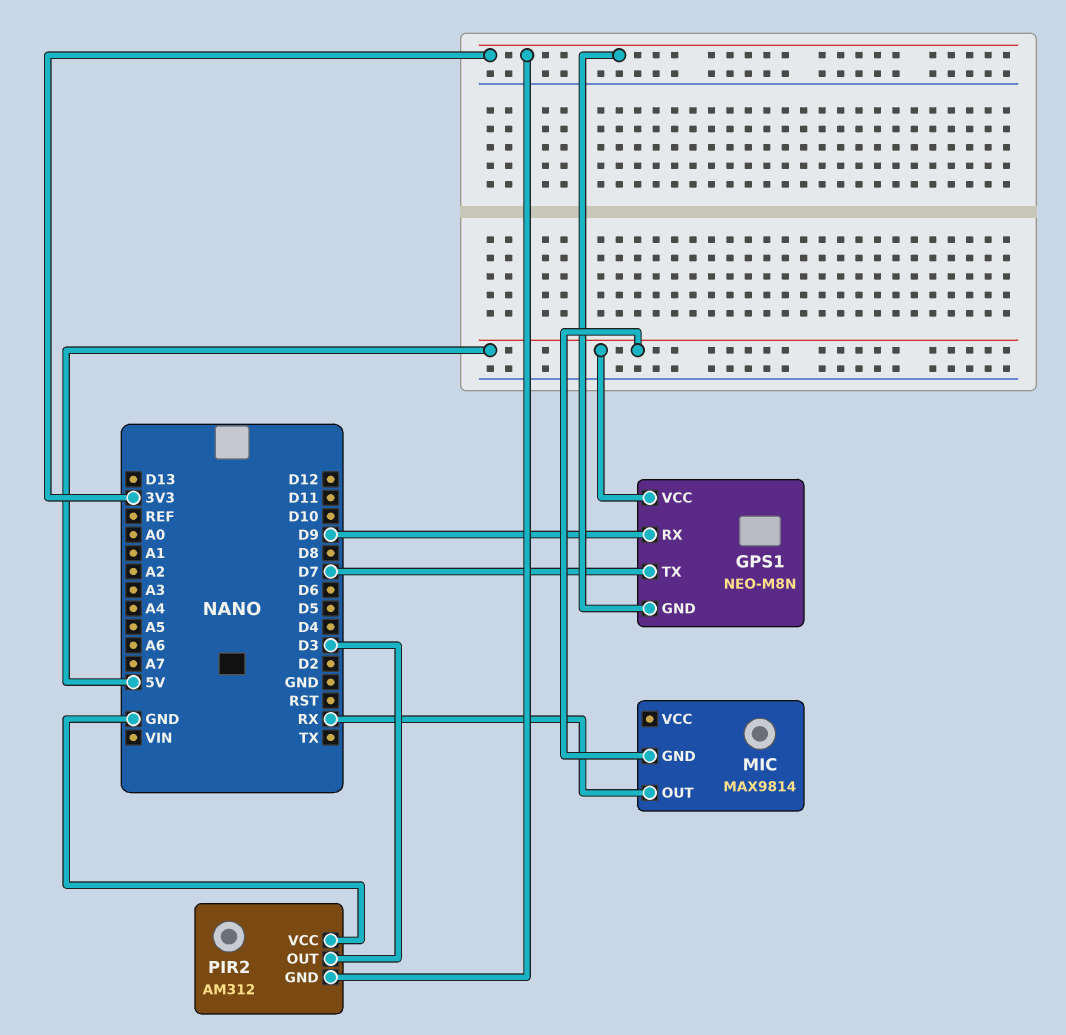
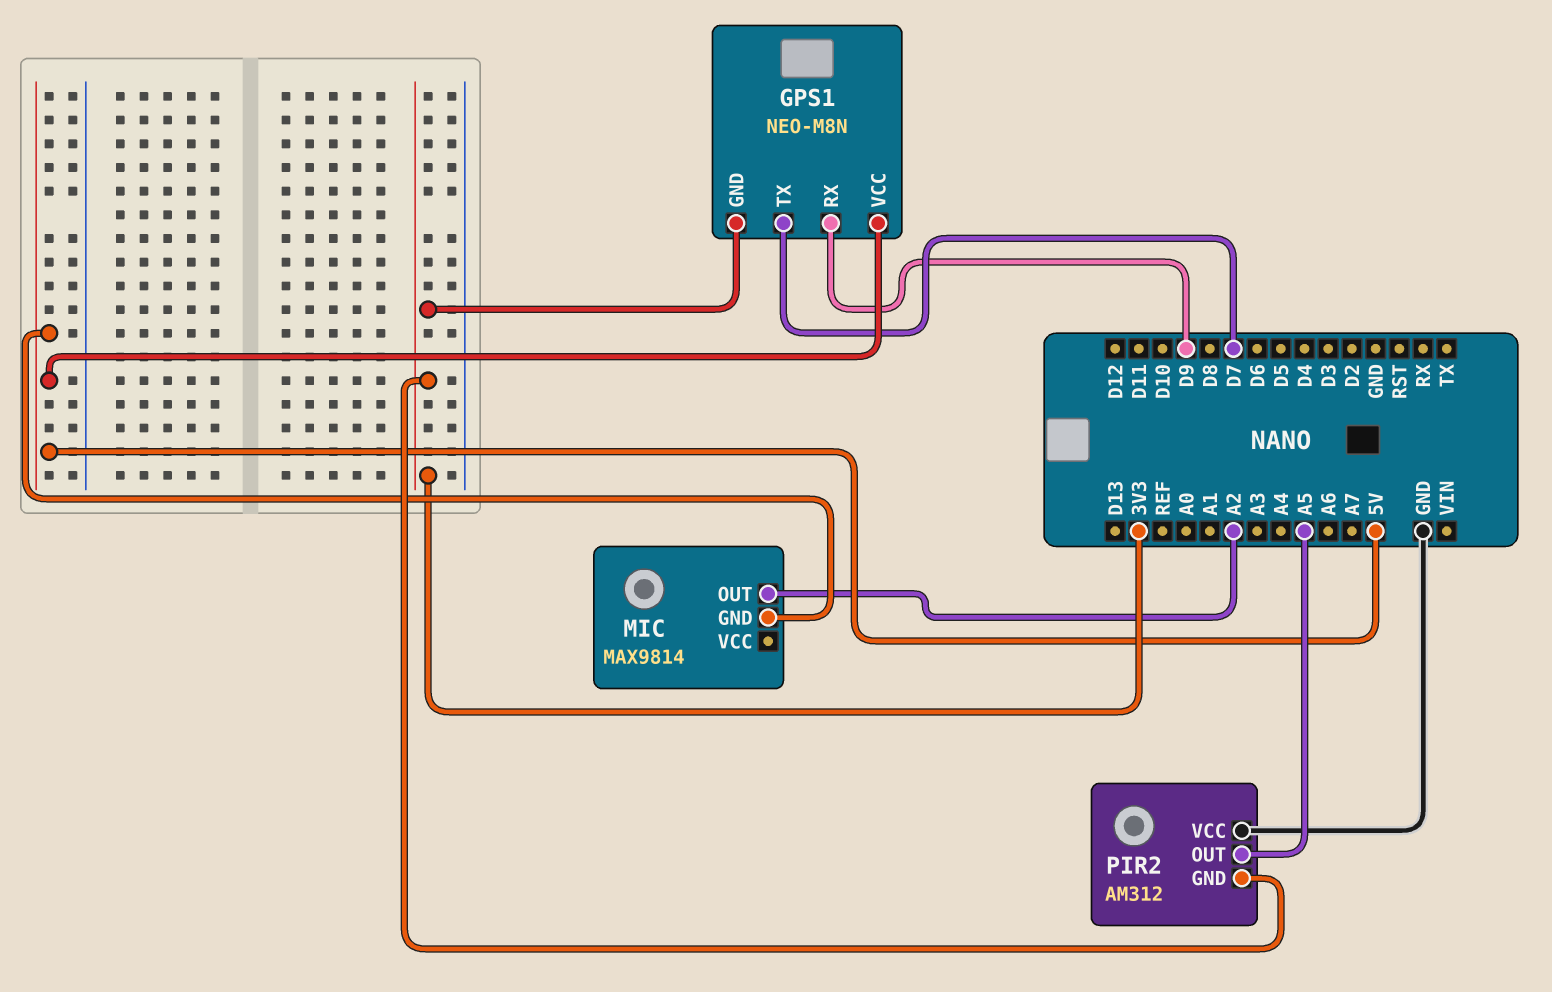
MIC pin OUT: RX -> A2
PIR2 pin OUT: D3 -> A5

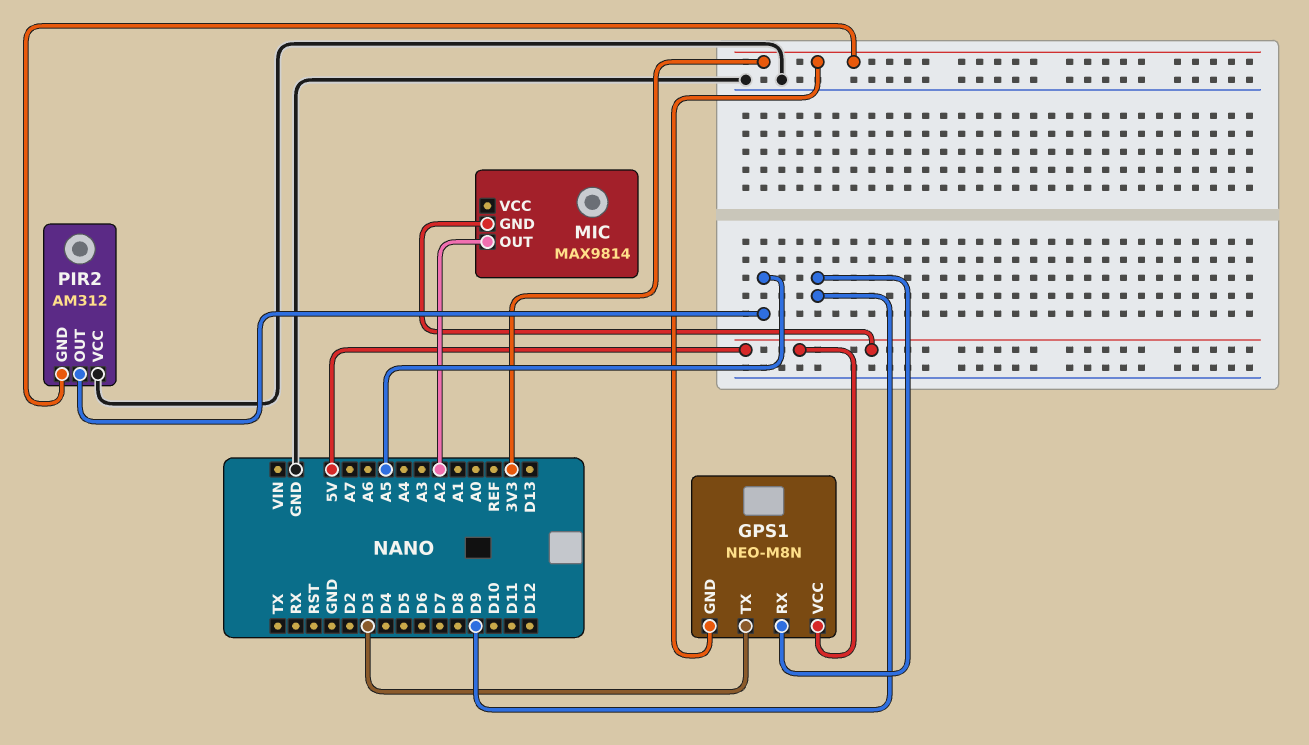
GPS1 pin TX: D7 -> D3

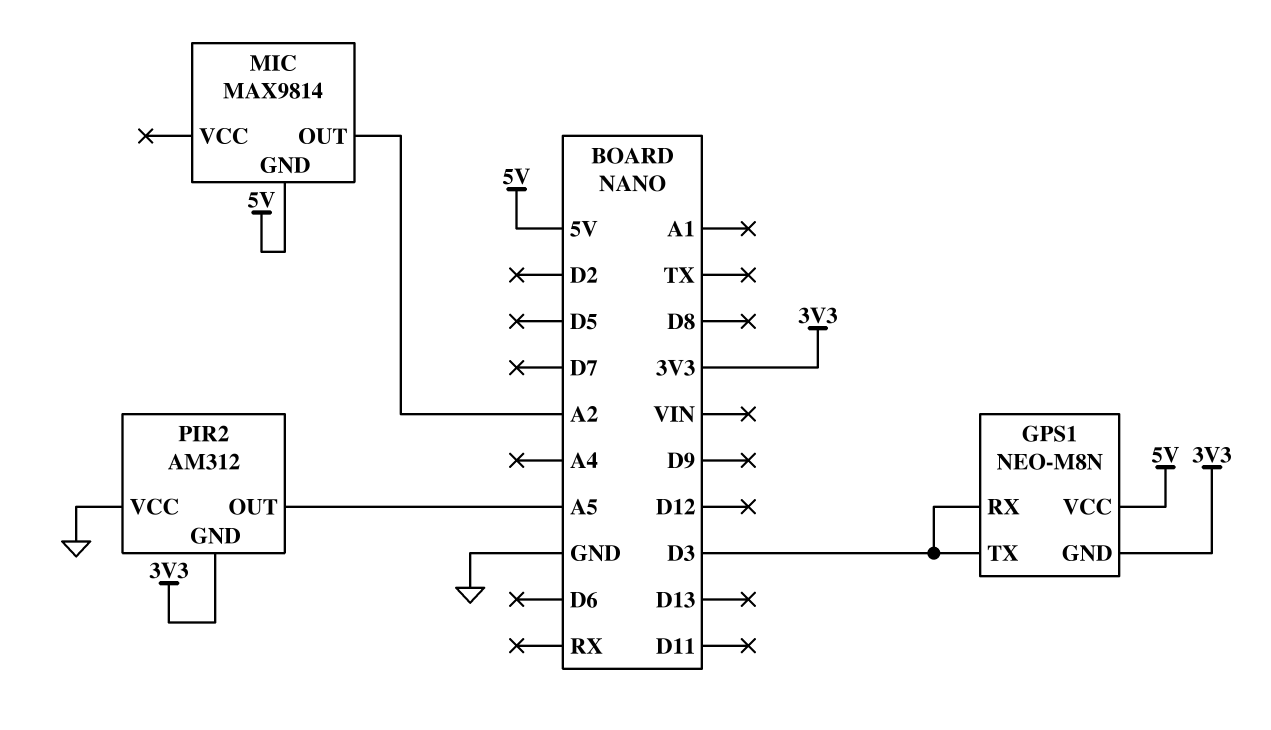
GPS1 pin RX: D9 -> D3

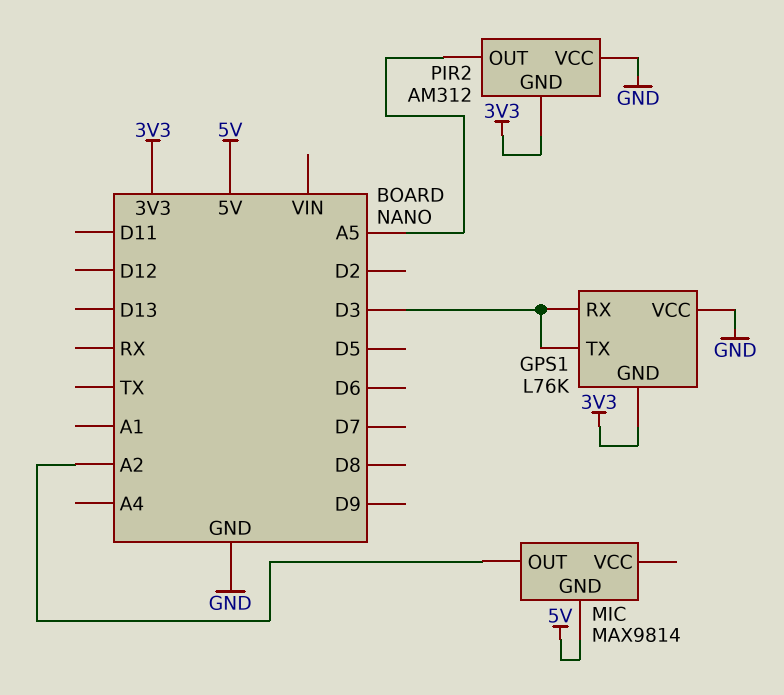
GPS1: NEO-M8N -> L76K
GPS1 pin VCC: 5V -> GND

